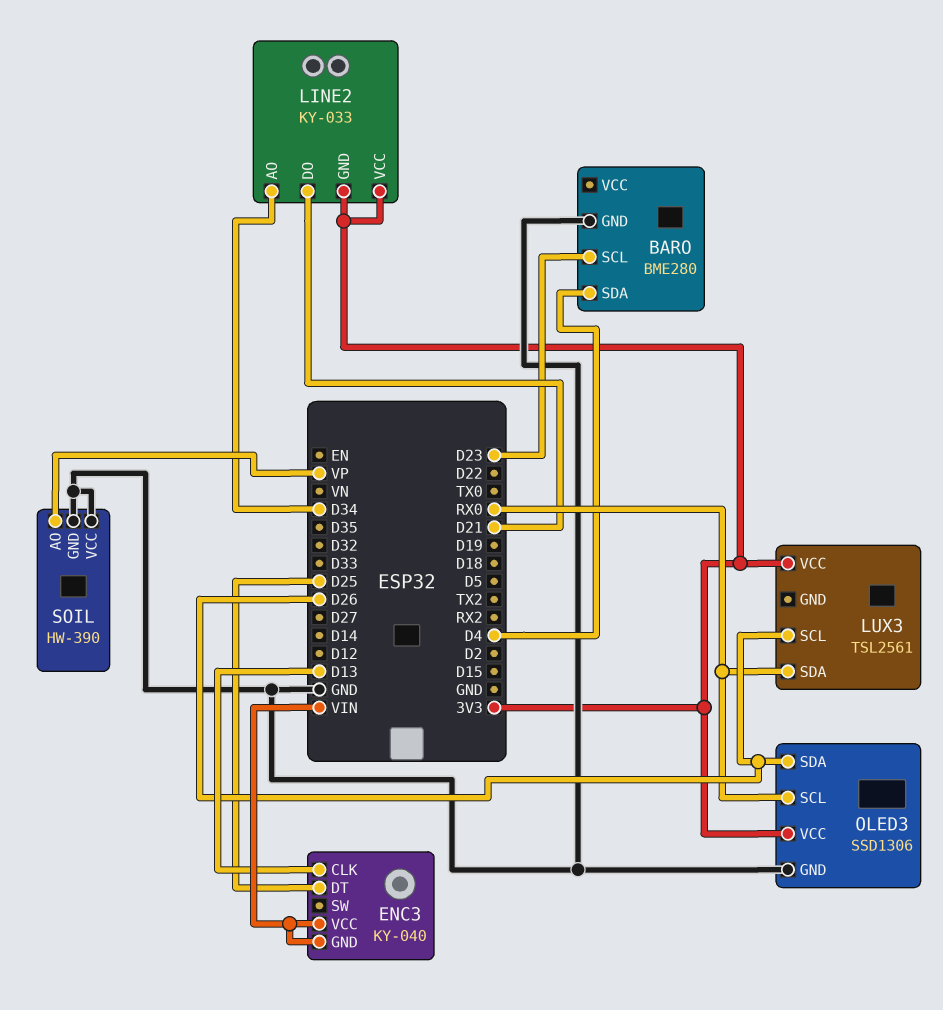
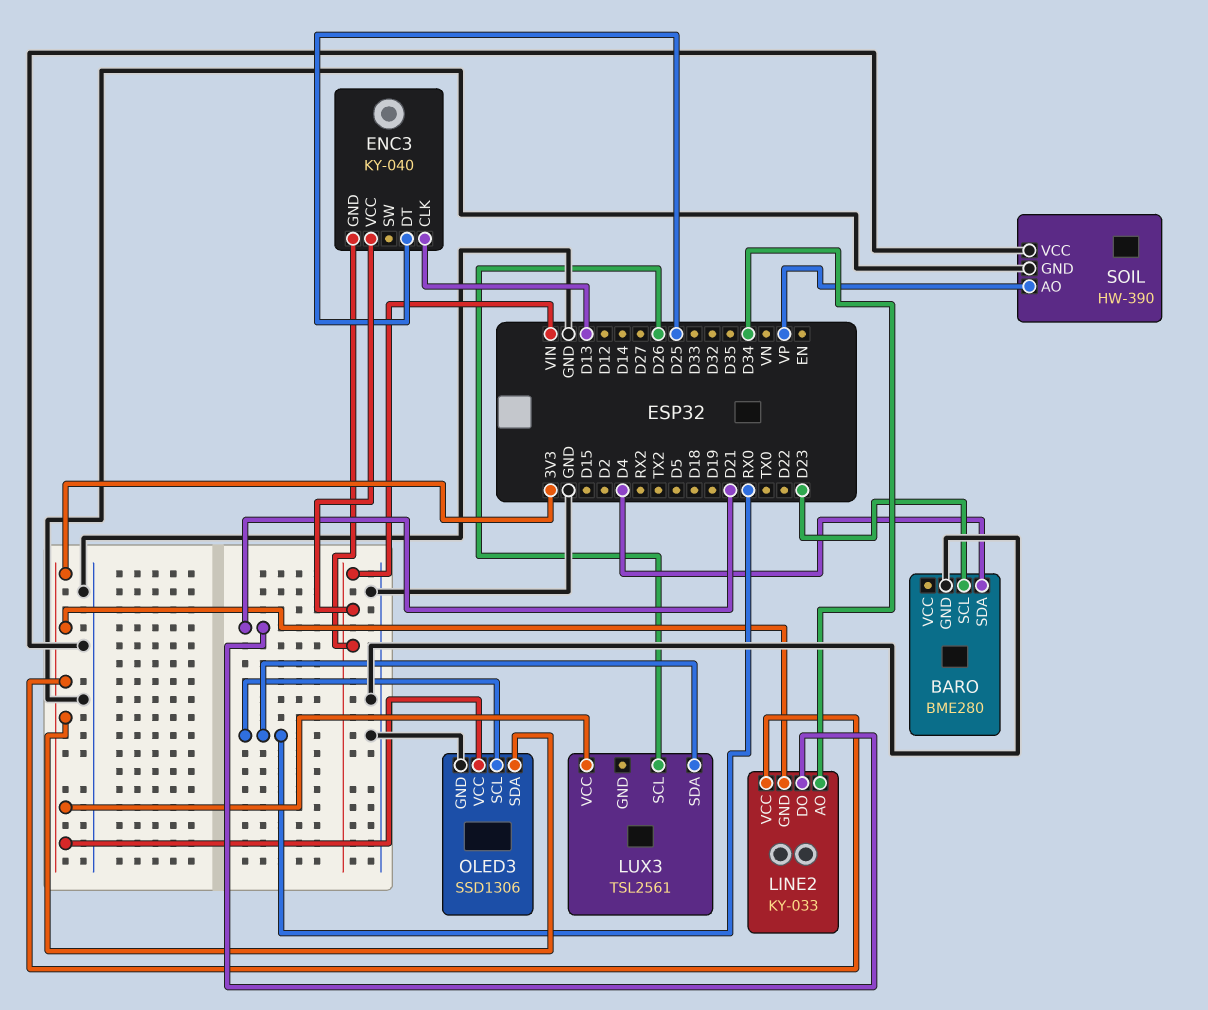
OLED3 pin SDA: D26 -> 3V3

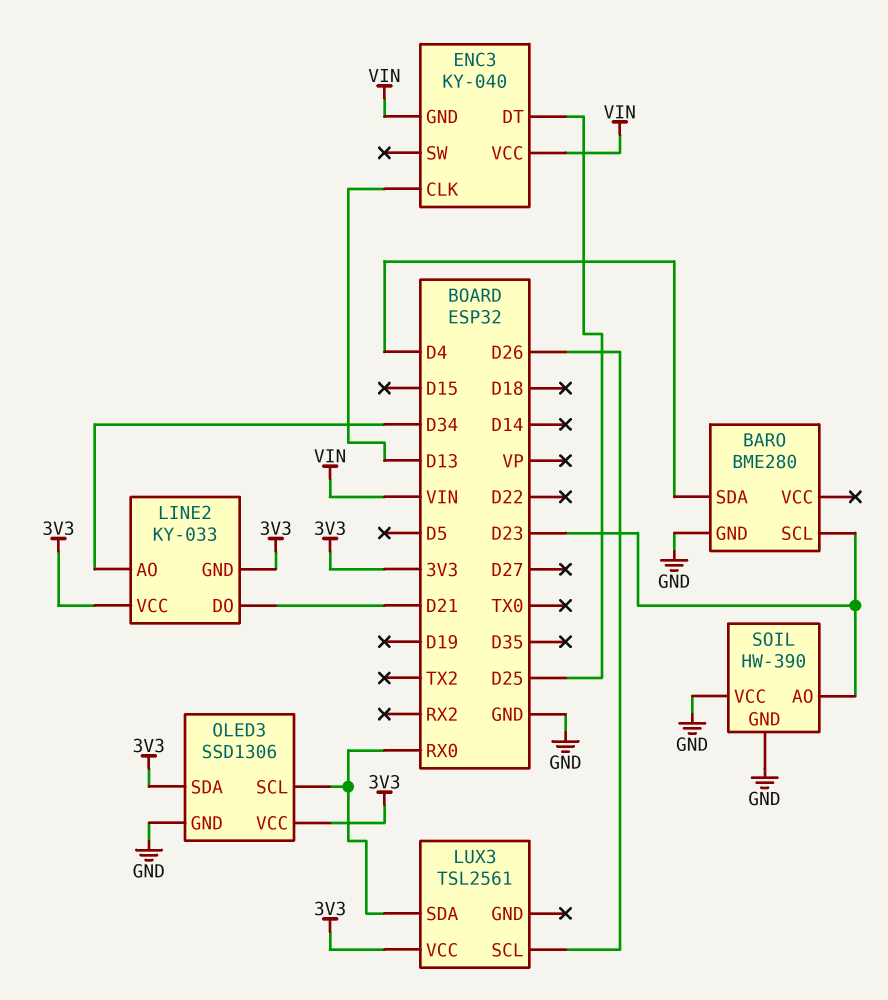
SOIL pin AO: VP -> D23

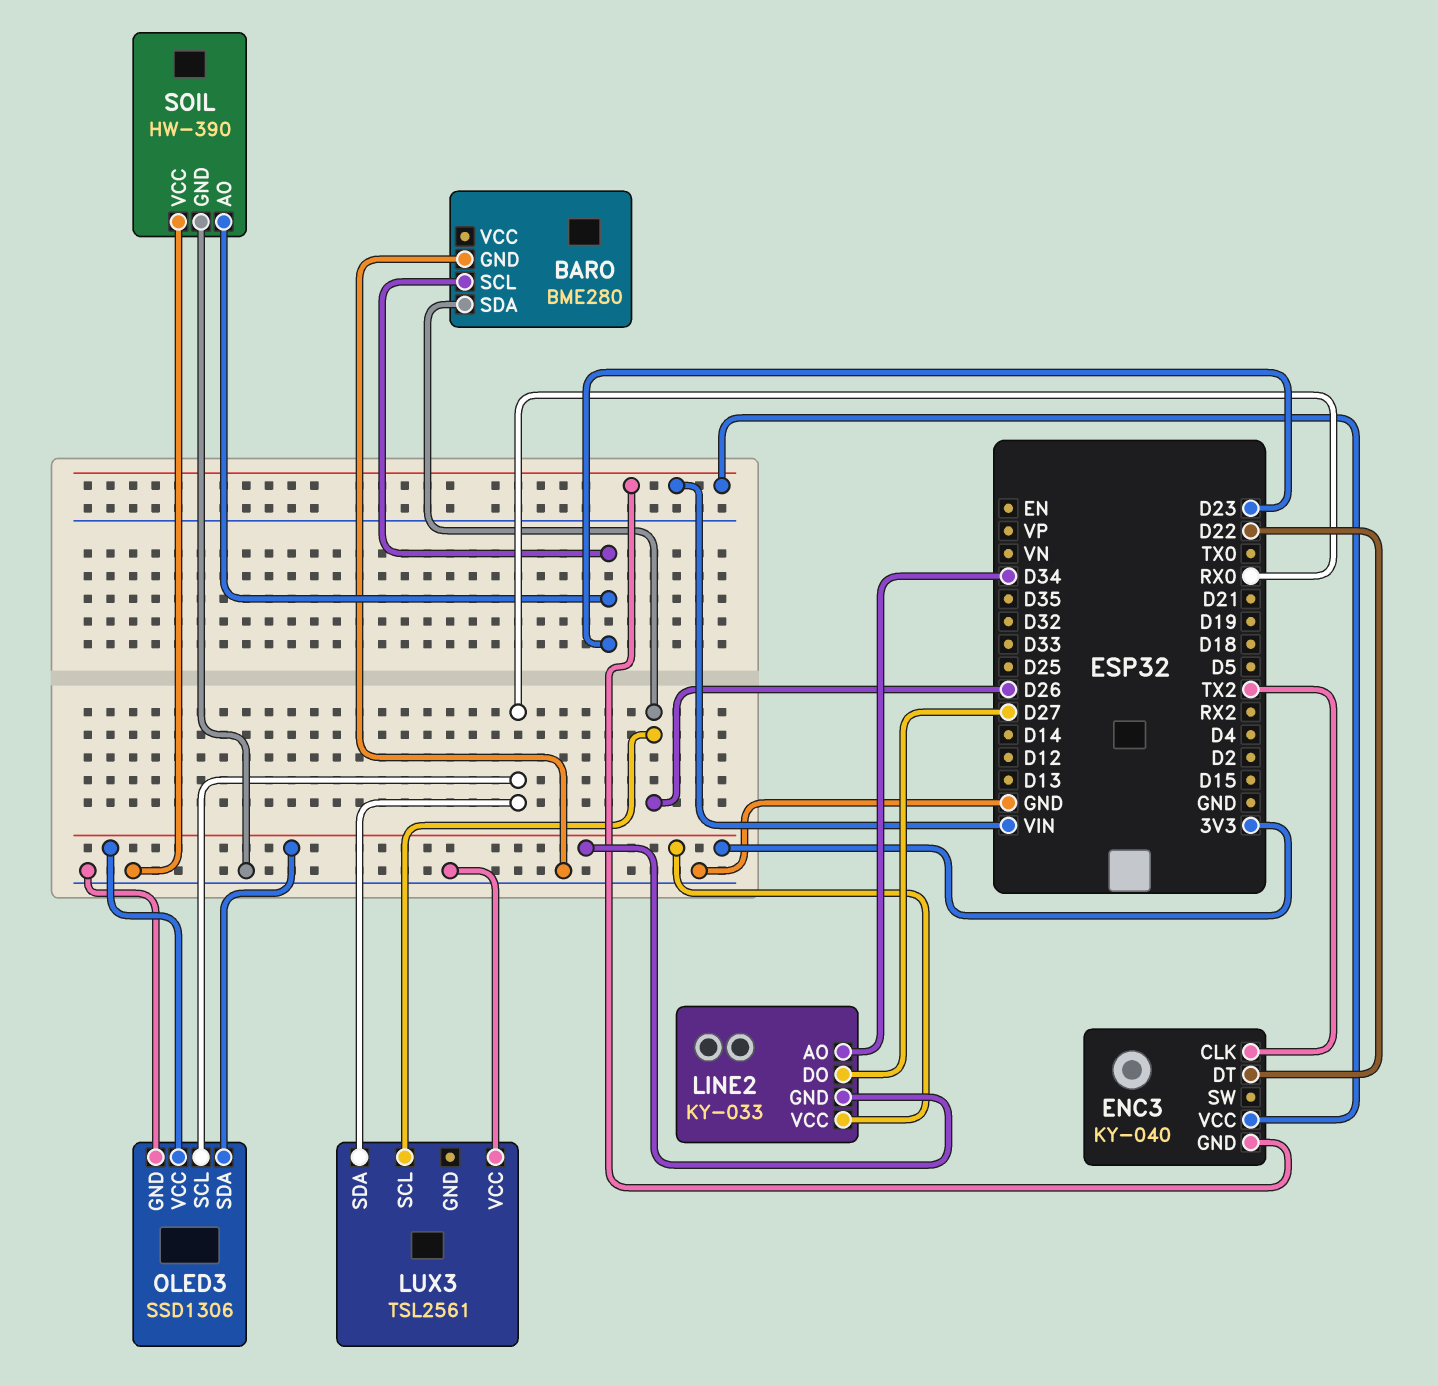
BARO pin SDA: D4 -> D26
ENC3 pin CLK: D13 -> TX2
ENC3 pin DT: D25 -> D22
LINE2 pin DO: D21 -> D27
LUX3 pin VCC: 3V3 -> GND

